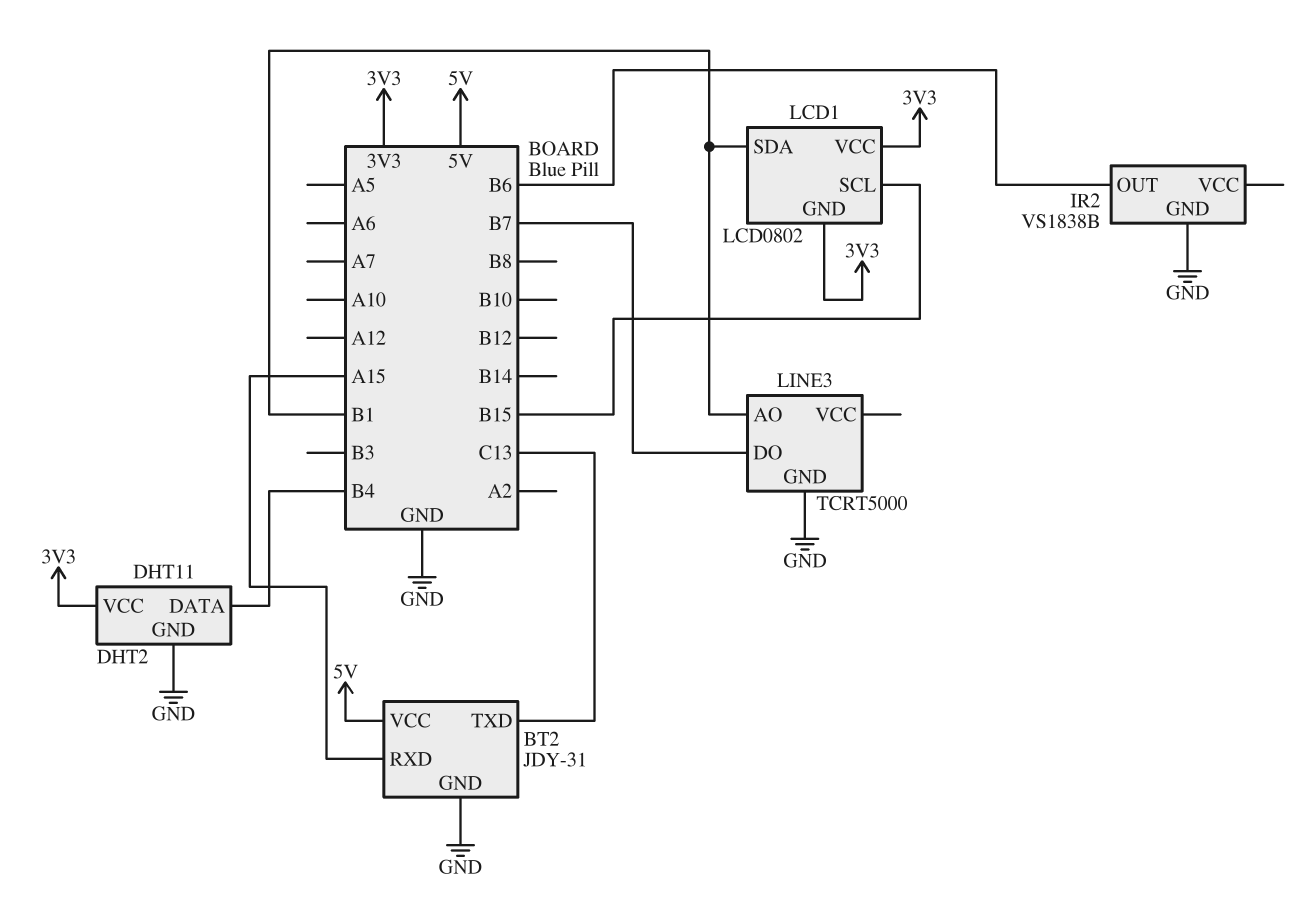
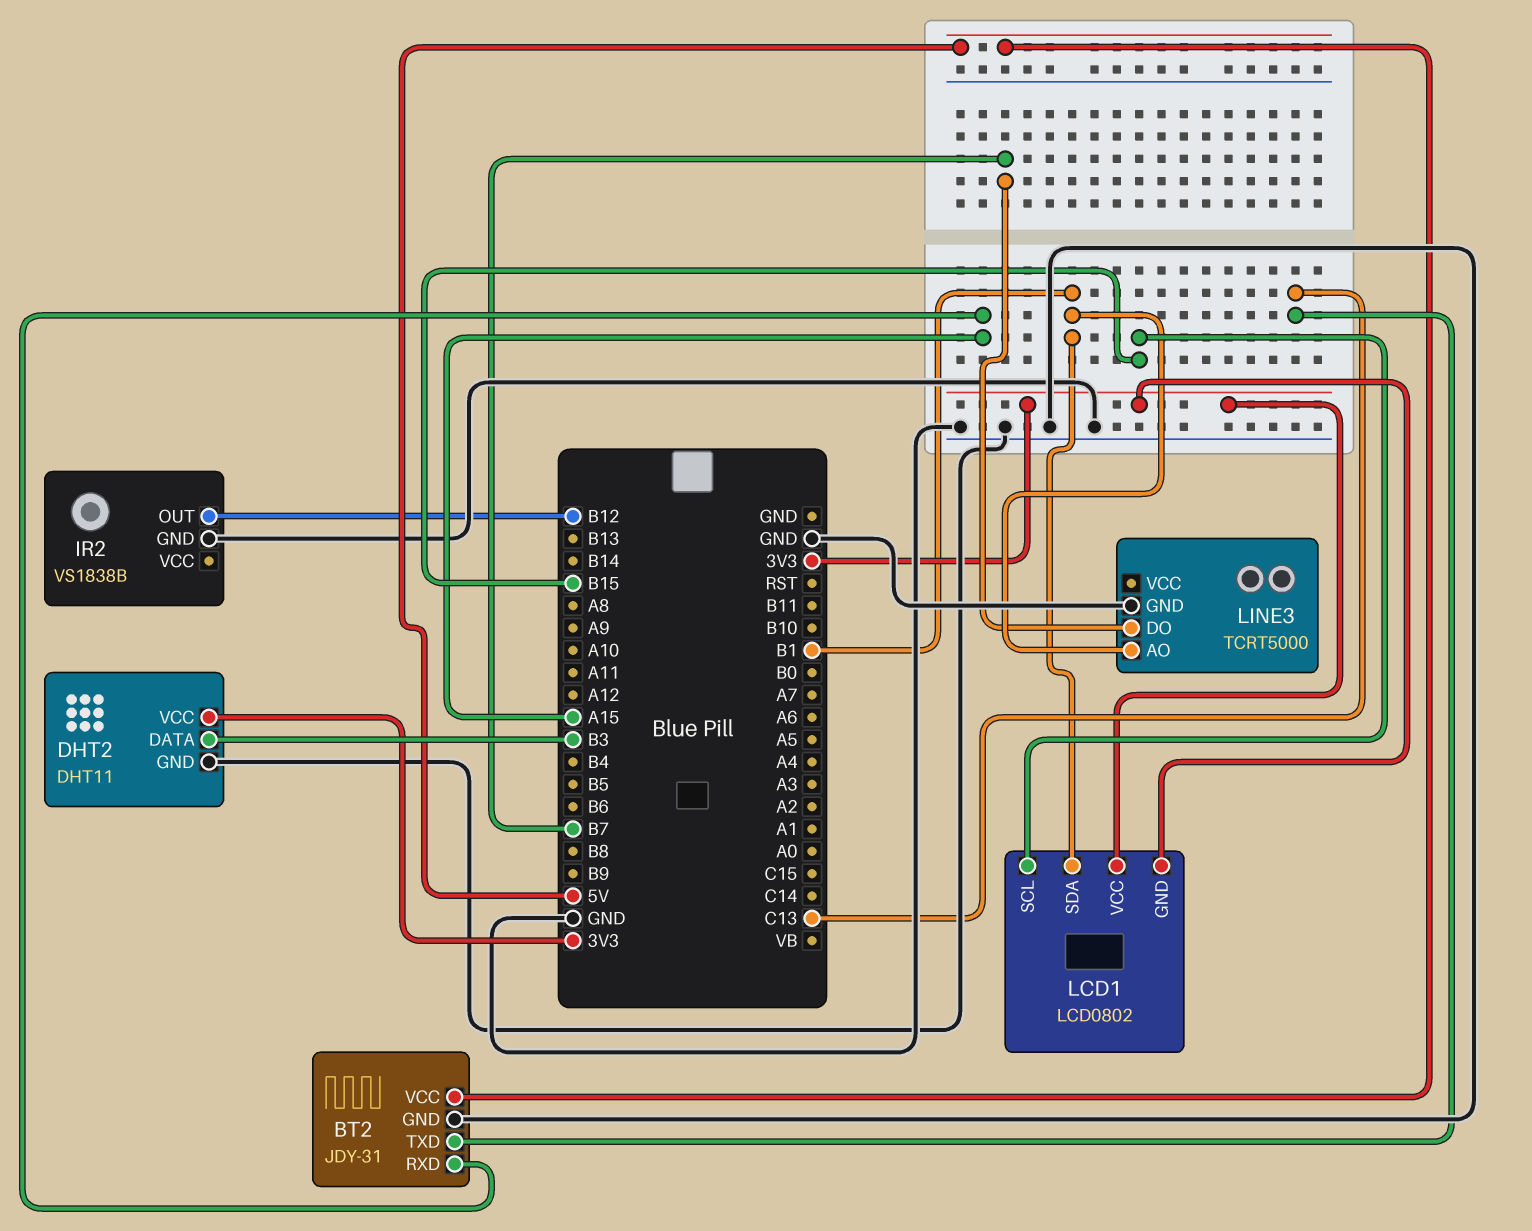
DHT2 pin DATA: B4 -> B3
IR2 pin OUT: B6 -> B12

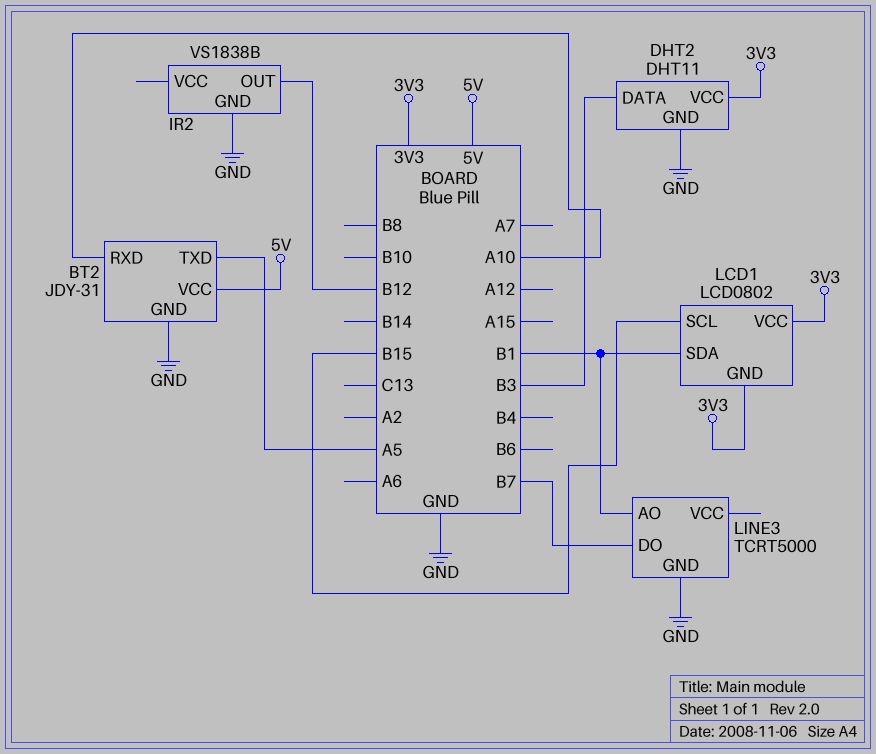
BT2 pin RXD: A15 -> A10
BT2 pin TXD: C13 -> A5

